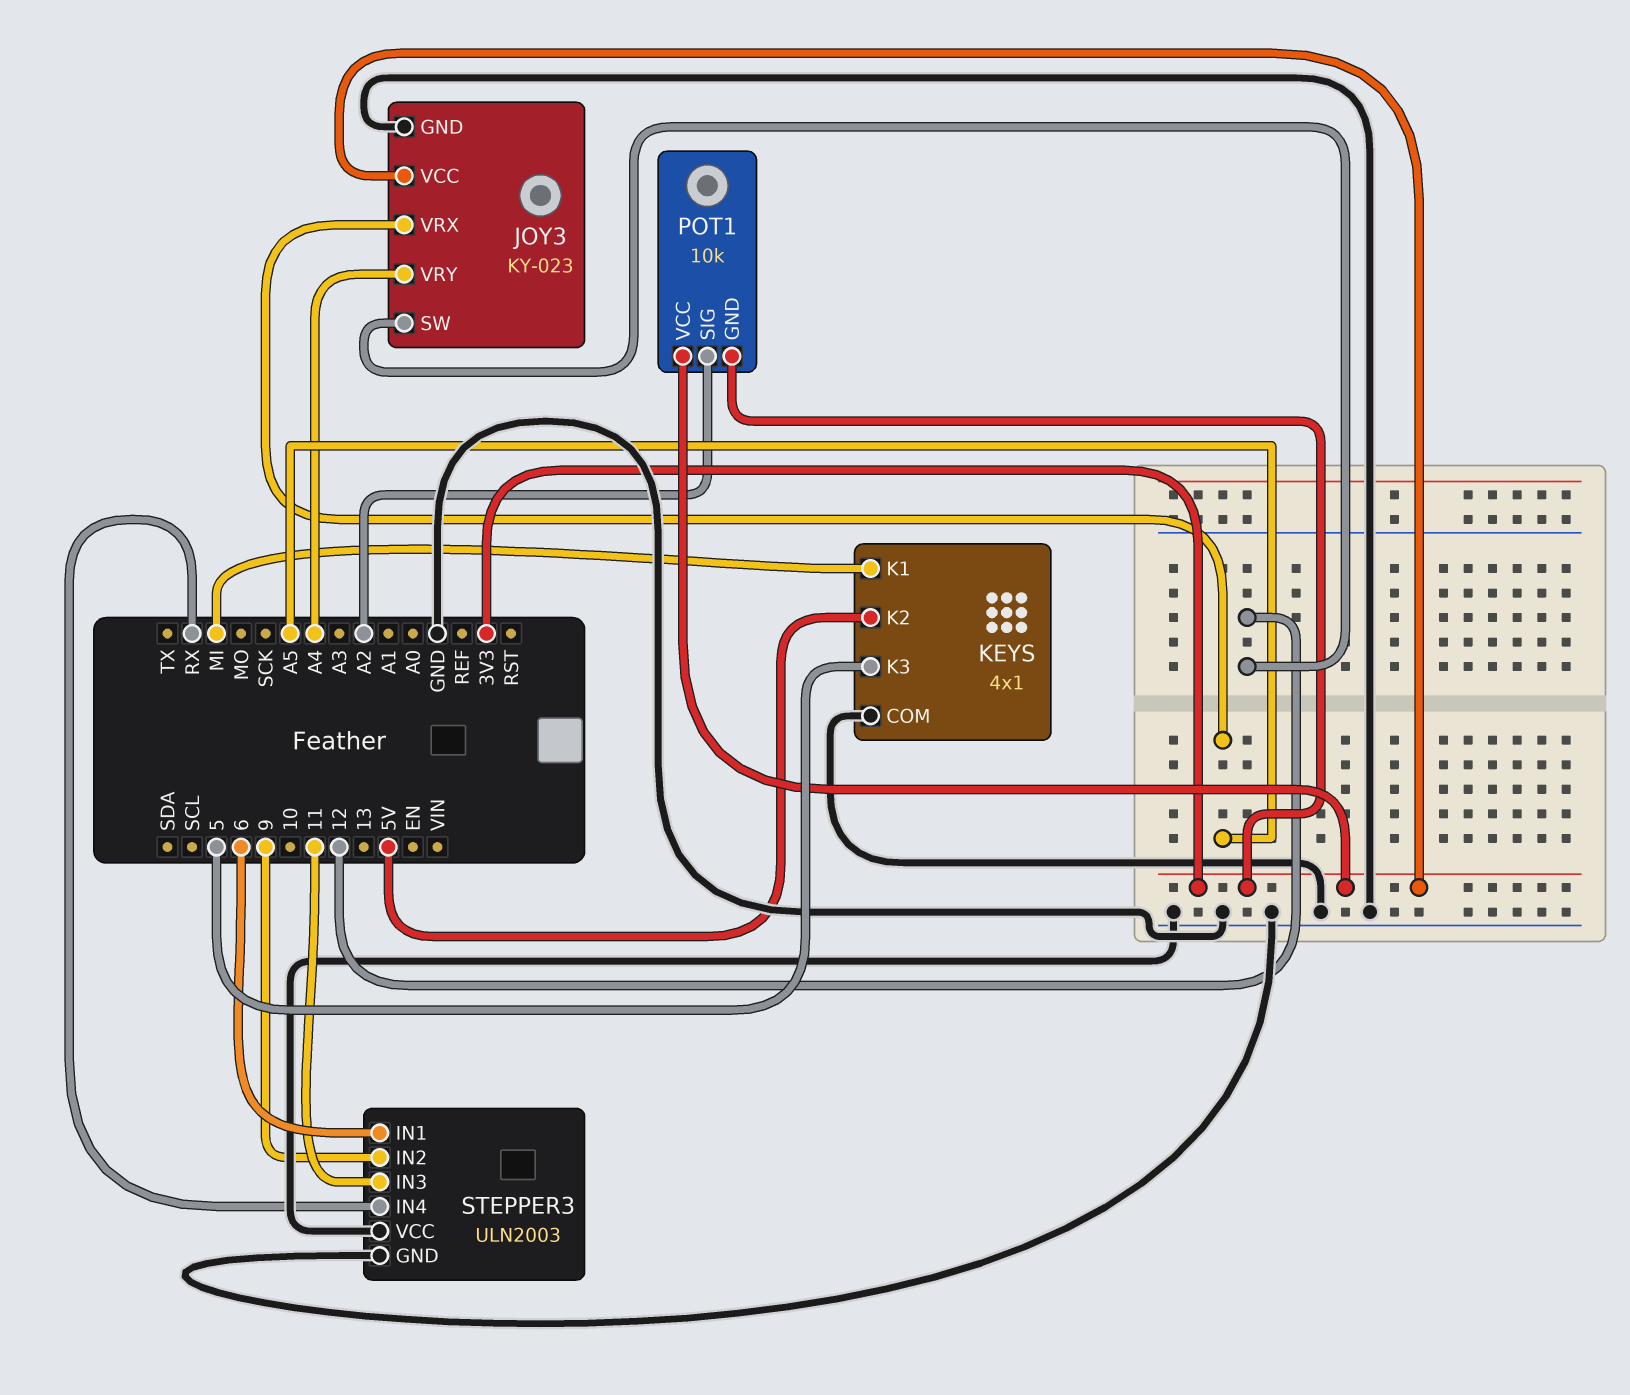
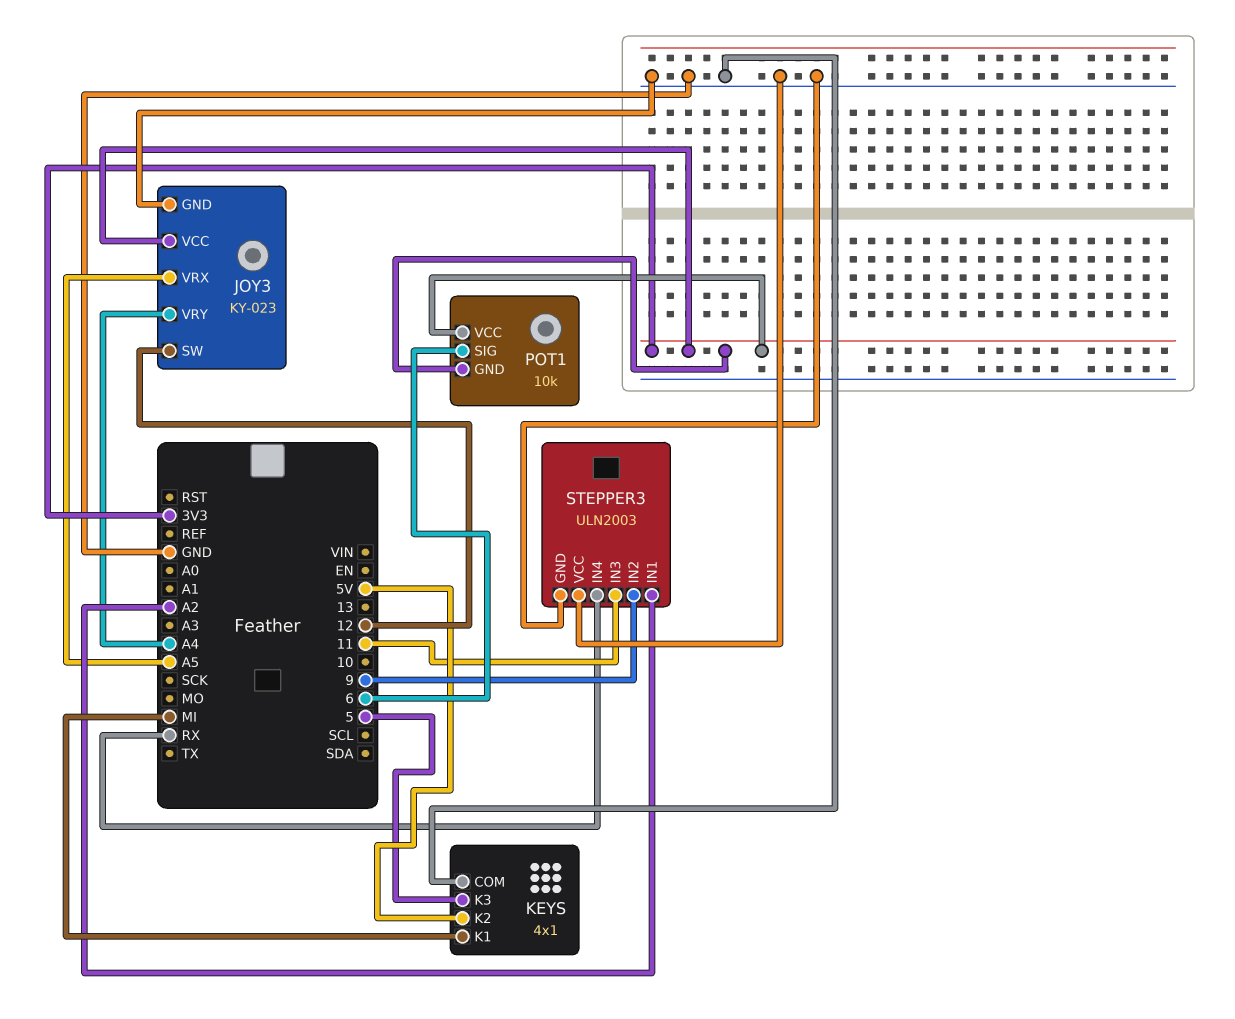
POT1 pin SIG: A2 -> 6
STEPPER3 pin IN1: 6 -> A2

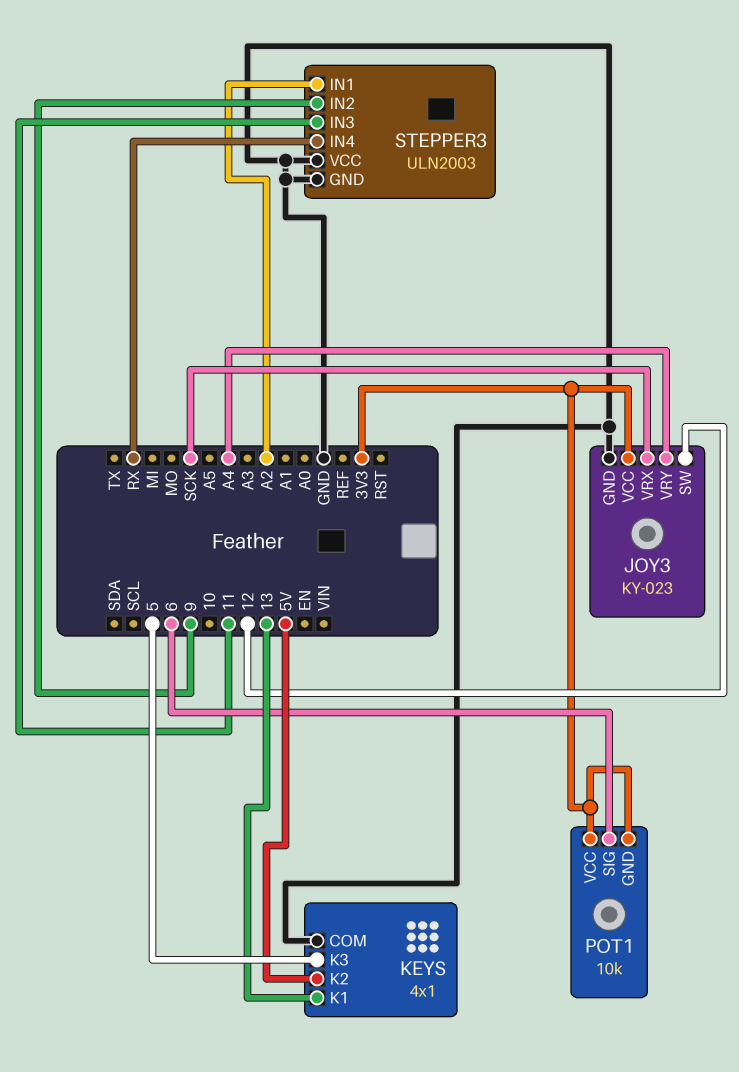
JOY3 pin VRX: A5 -> SCK
KEYS pin K1: MI -> 13

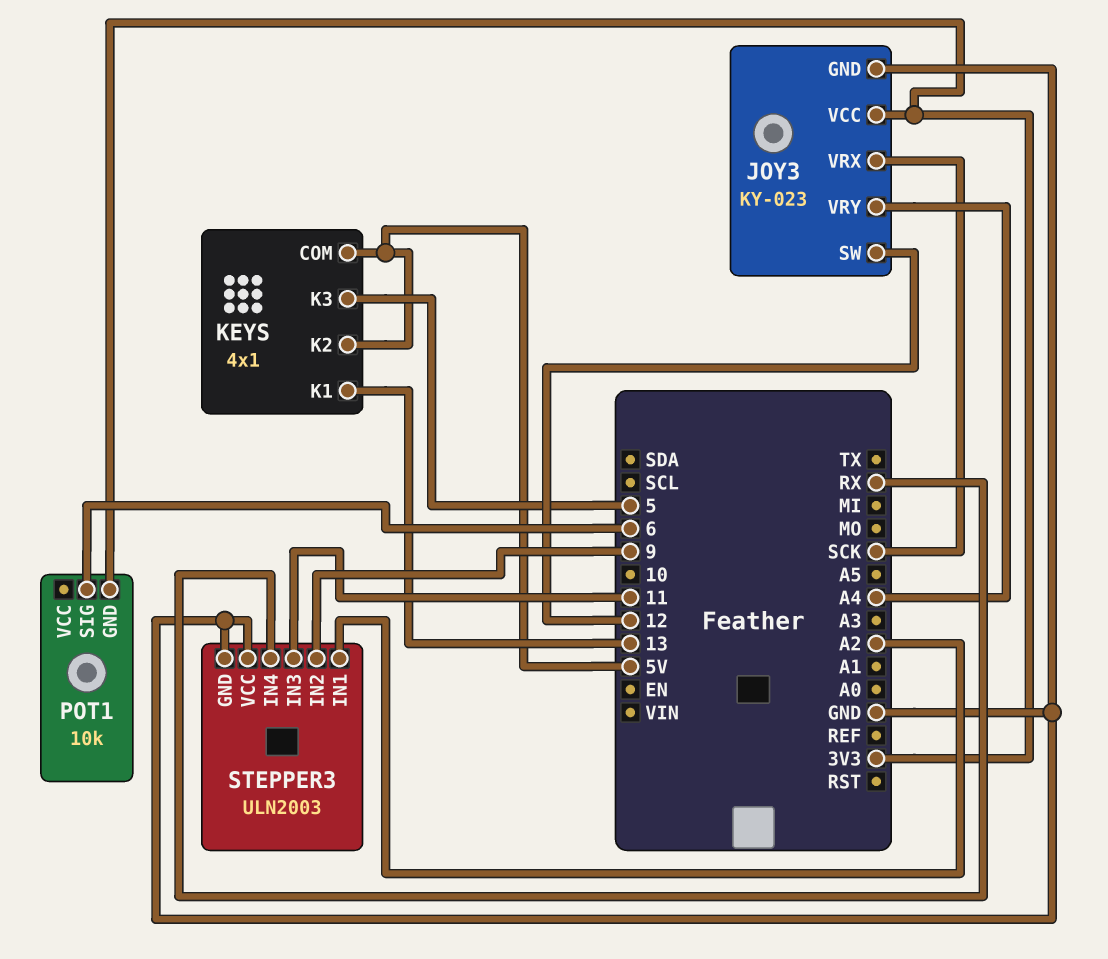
KEYS pin COM: GND -> 5V
POT1 pin VCC: 3V3 -> none

